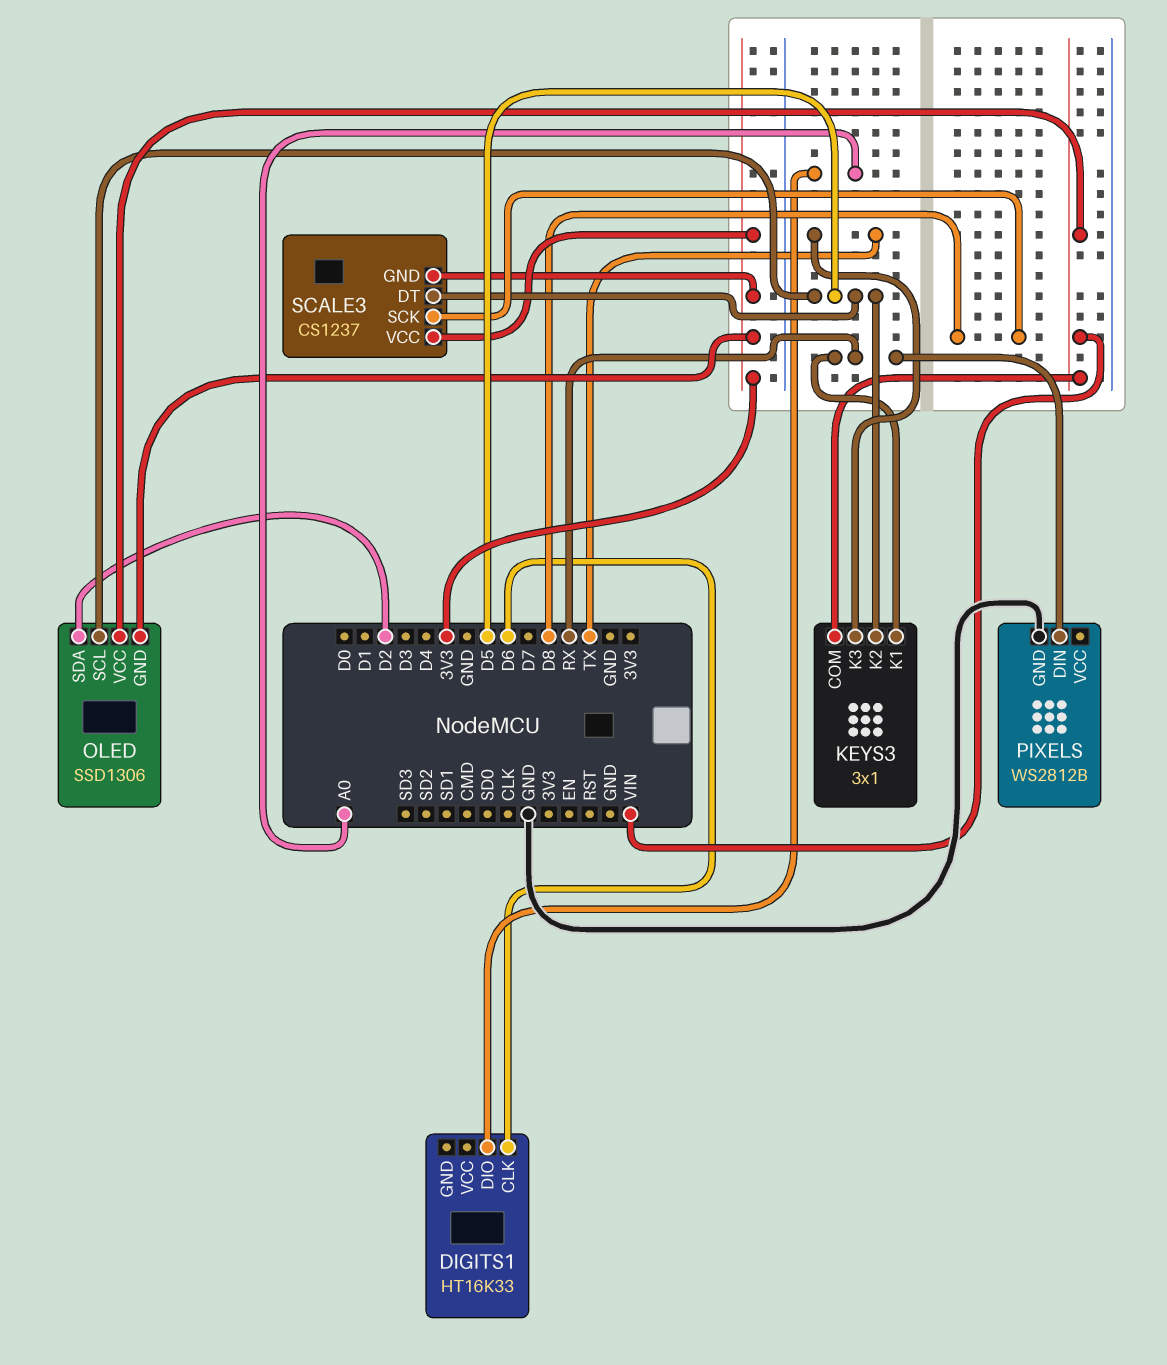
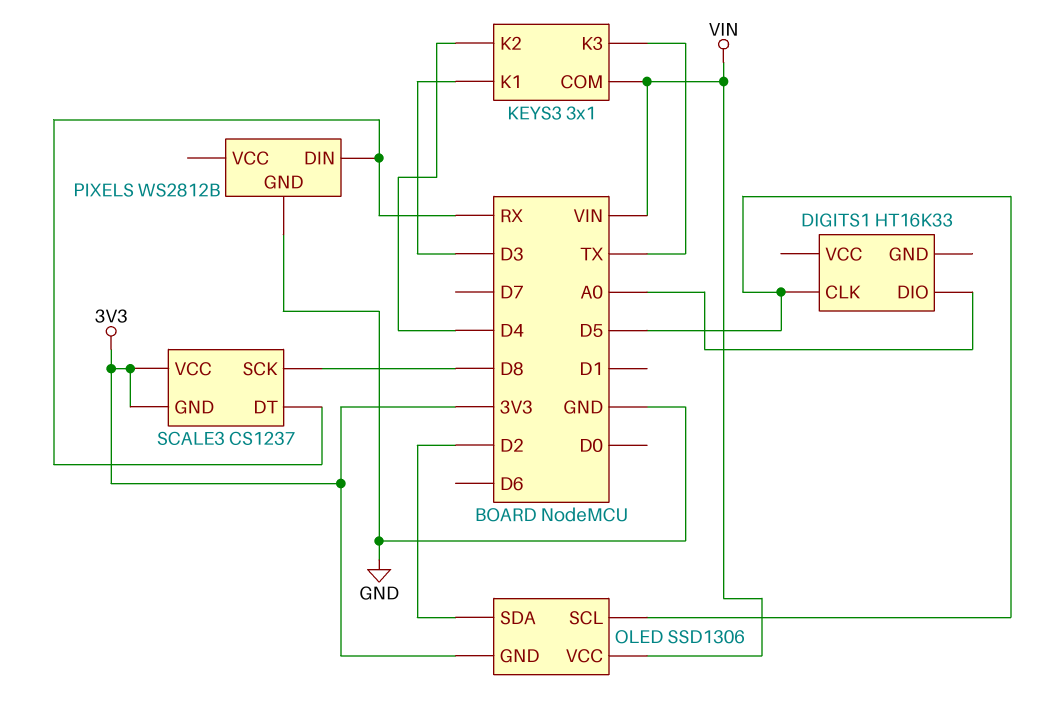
DIGITS1 pin CLK: D6 -> D5
KEYS3 pin K1: RX -> D3
KEYS3 pin K2: D5 -> D4
SCALE3 pin DT: D5 -> RX

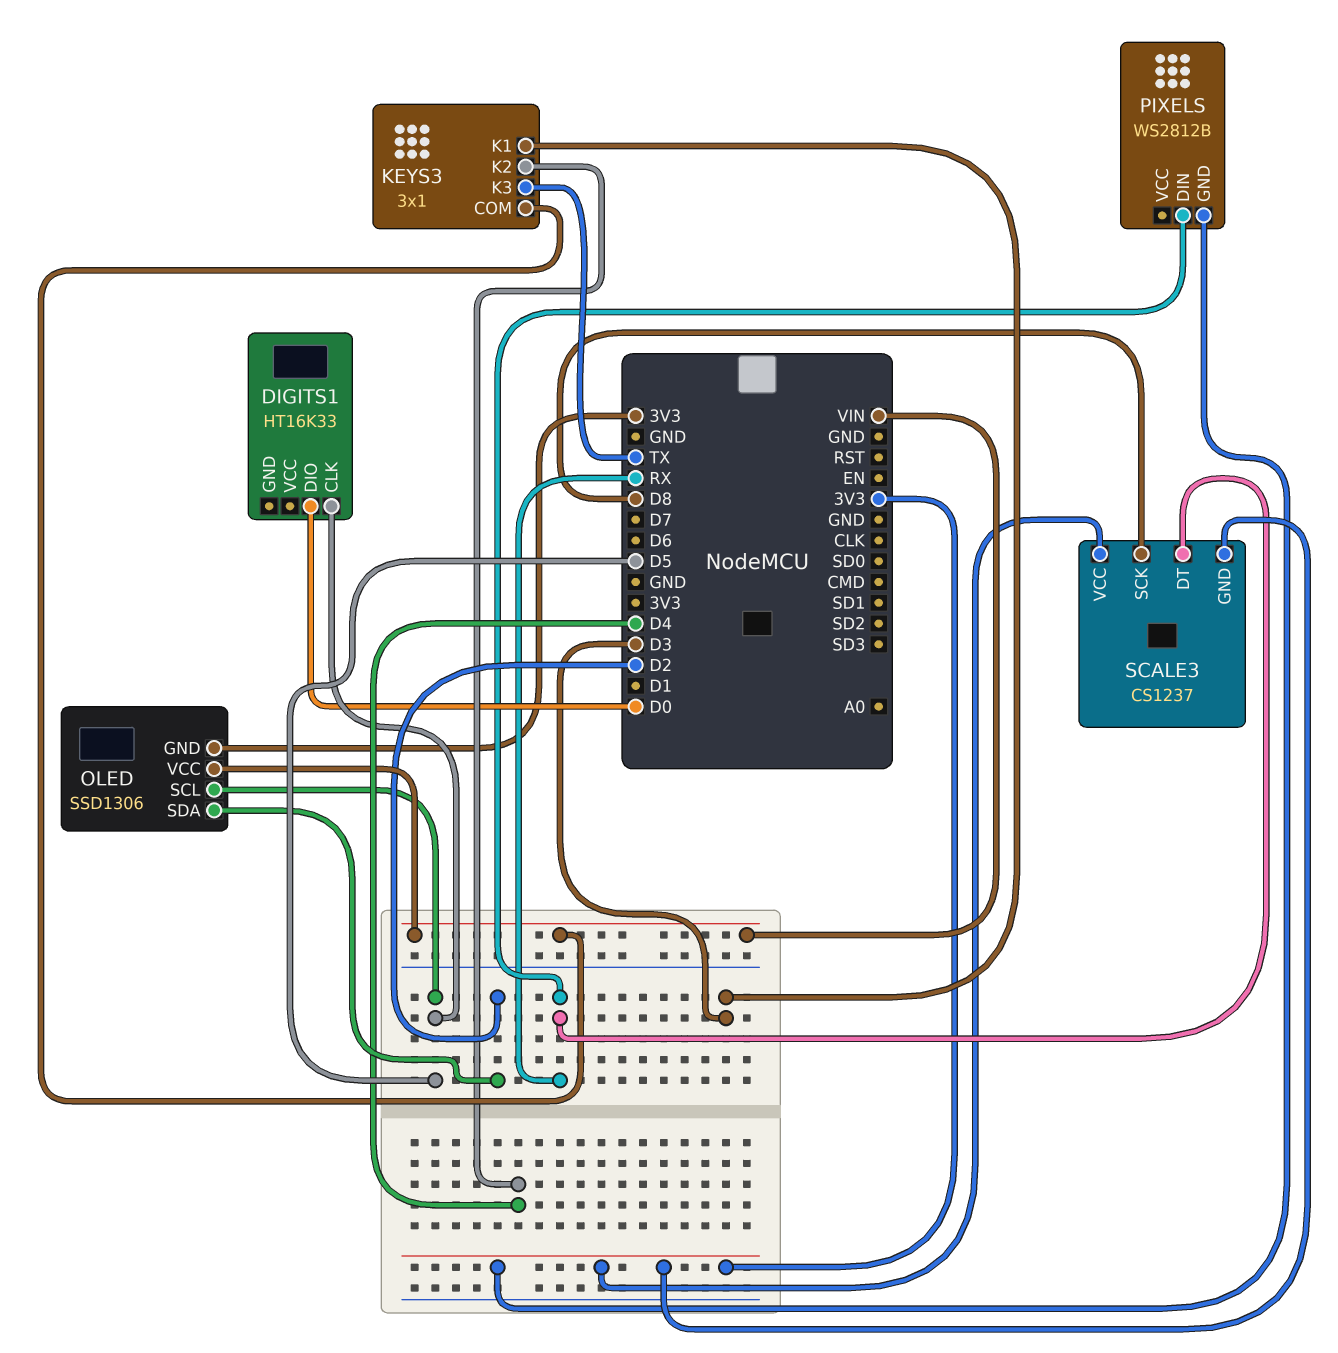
DIGITS1 pin DIO: A0 -> D0
PIXELS pin GND: GND -> 3V3

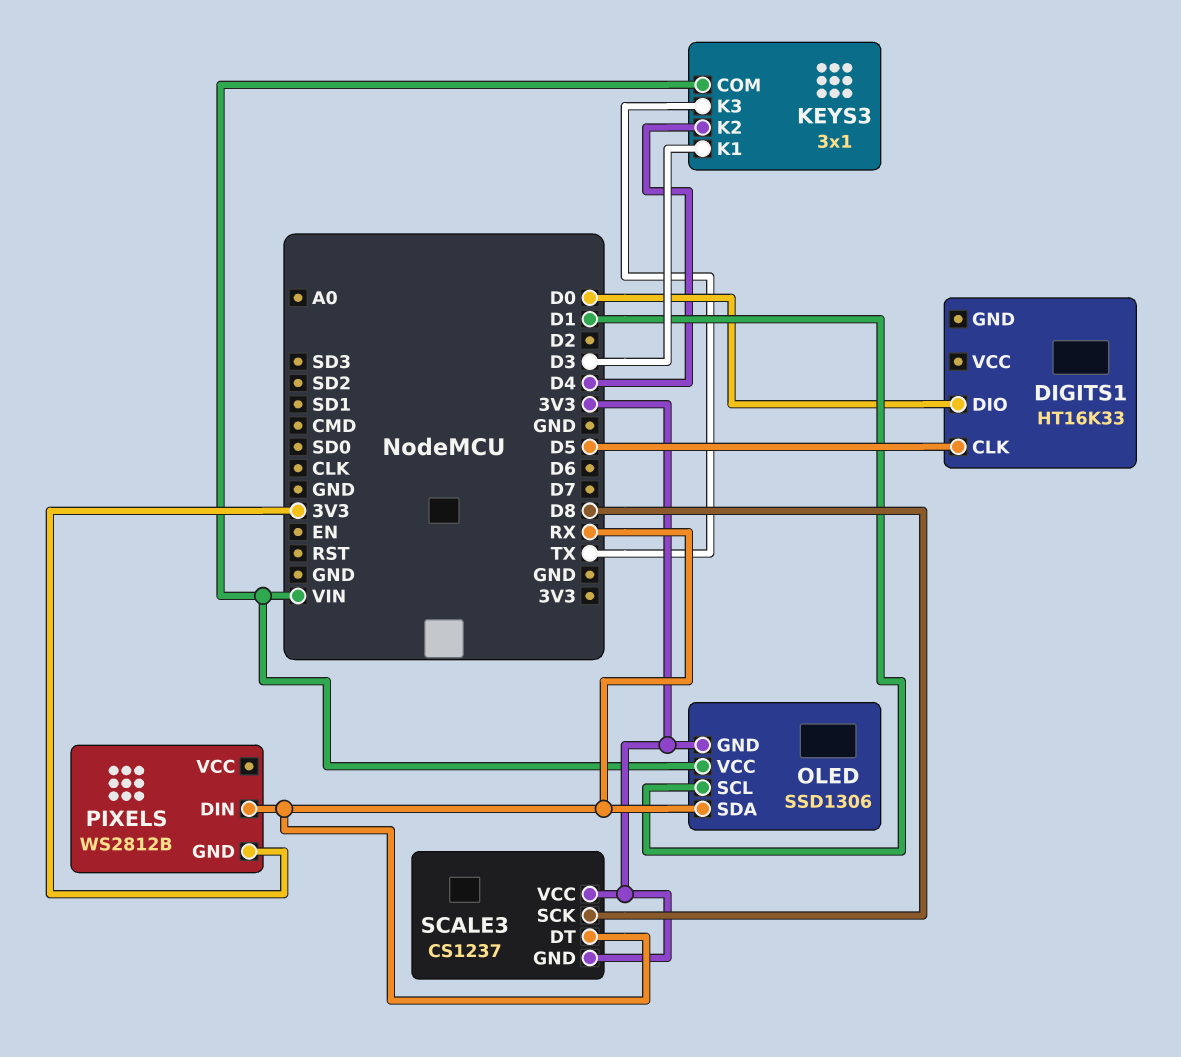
OLED pin SCL: D5 -> D1
OLED pin SDA: D2 -> RX

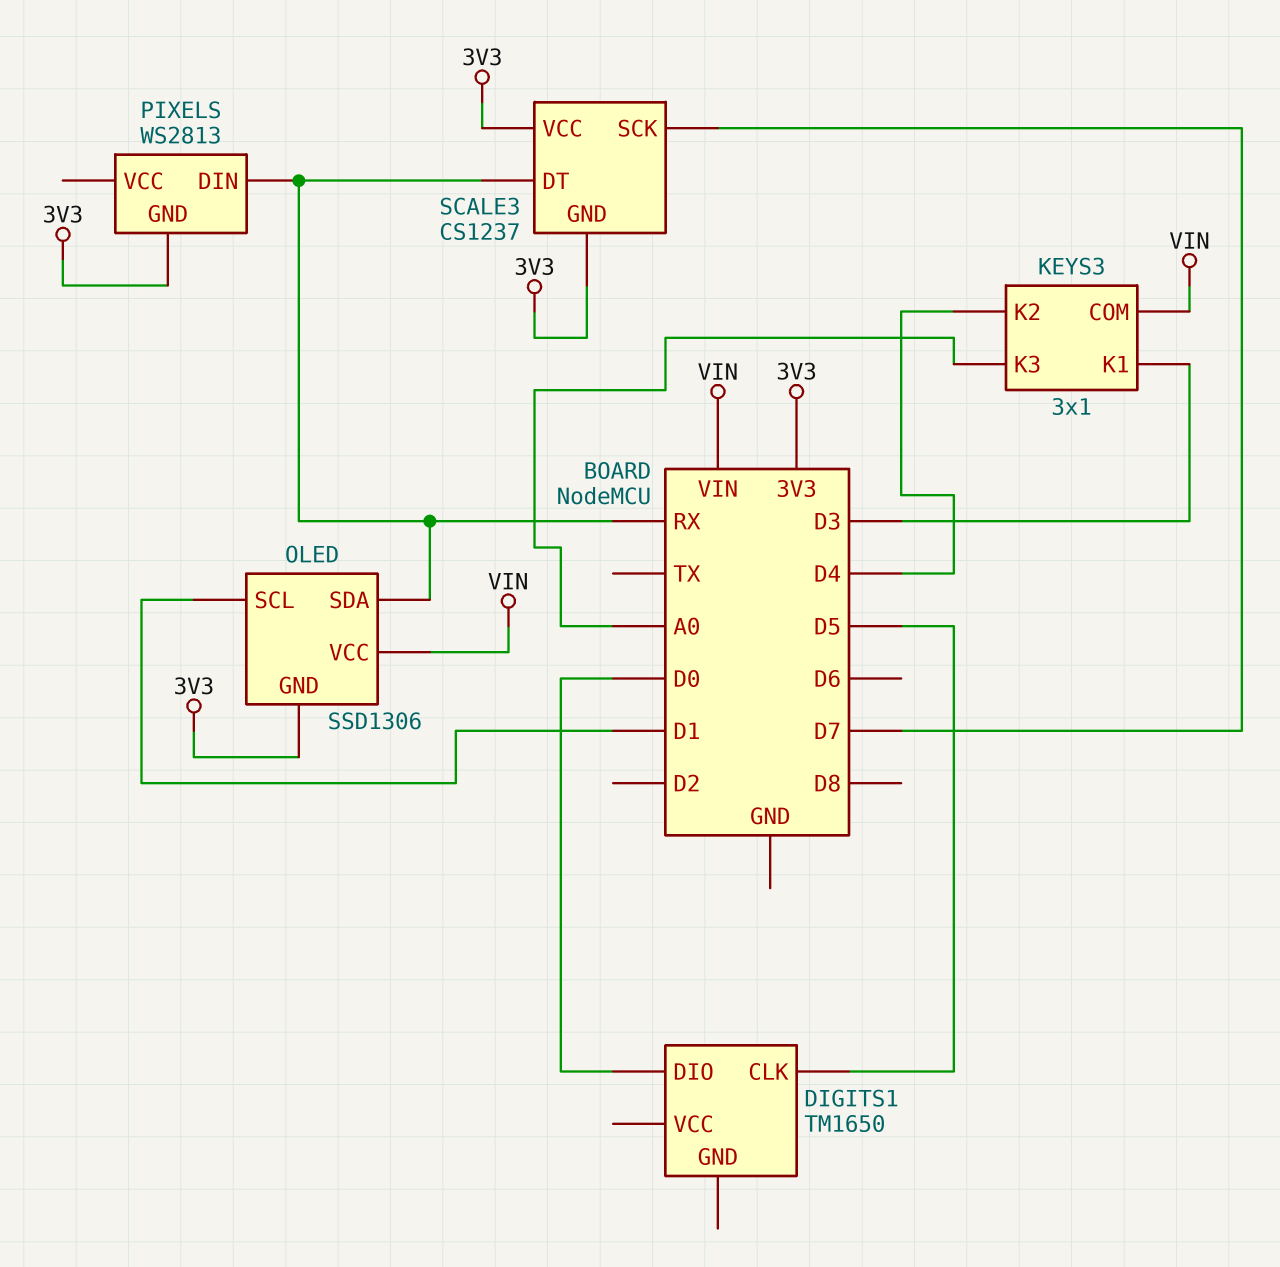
DIGITS1: HT16K33 -> TM1650
KEYS3 pin K3: TX -> A0
PIXELS: WS2812B -> WS2813
SCALE3 pin SCK: D8 -> D7

